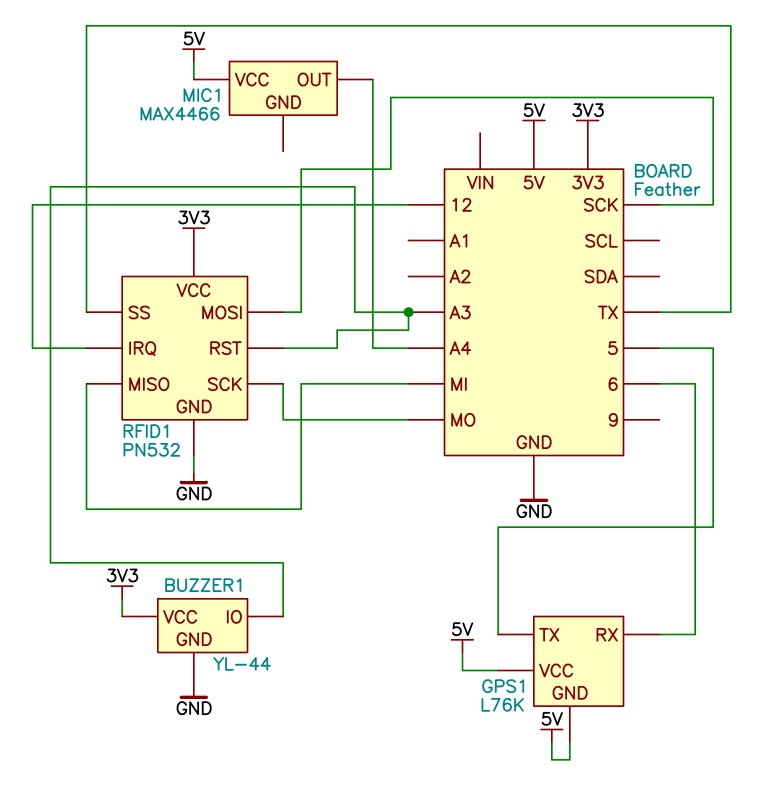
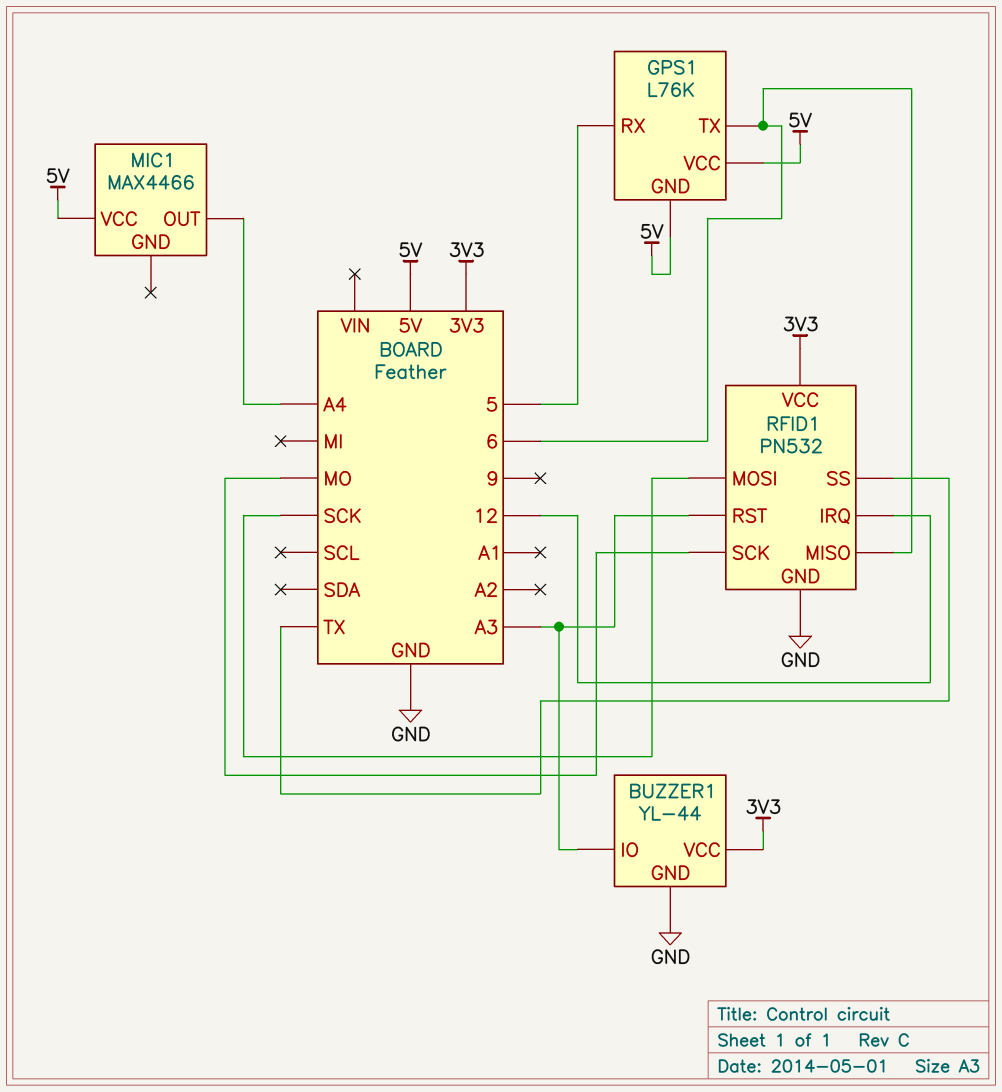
GPS1 pin RX: 6 -> 5
GPS1 pin TX: 5 -> 6
RFID1 pin MISO: MI -> 6

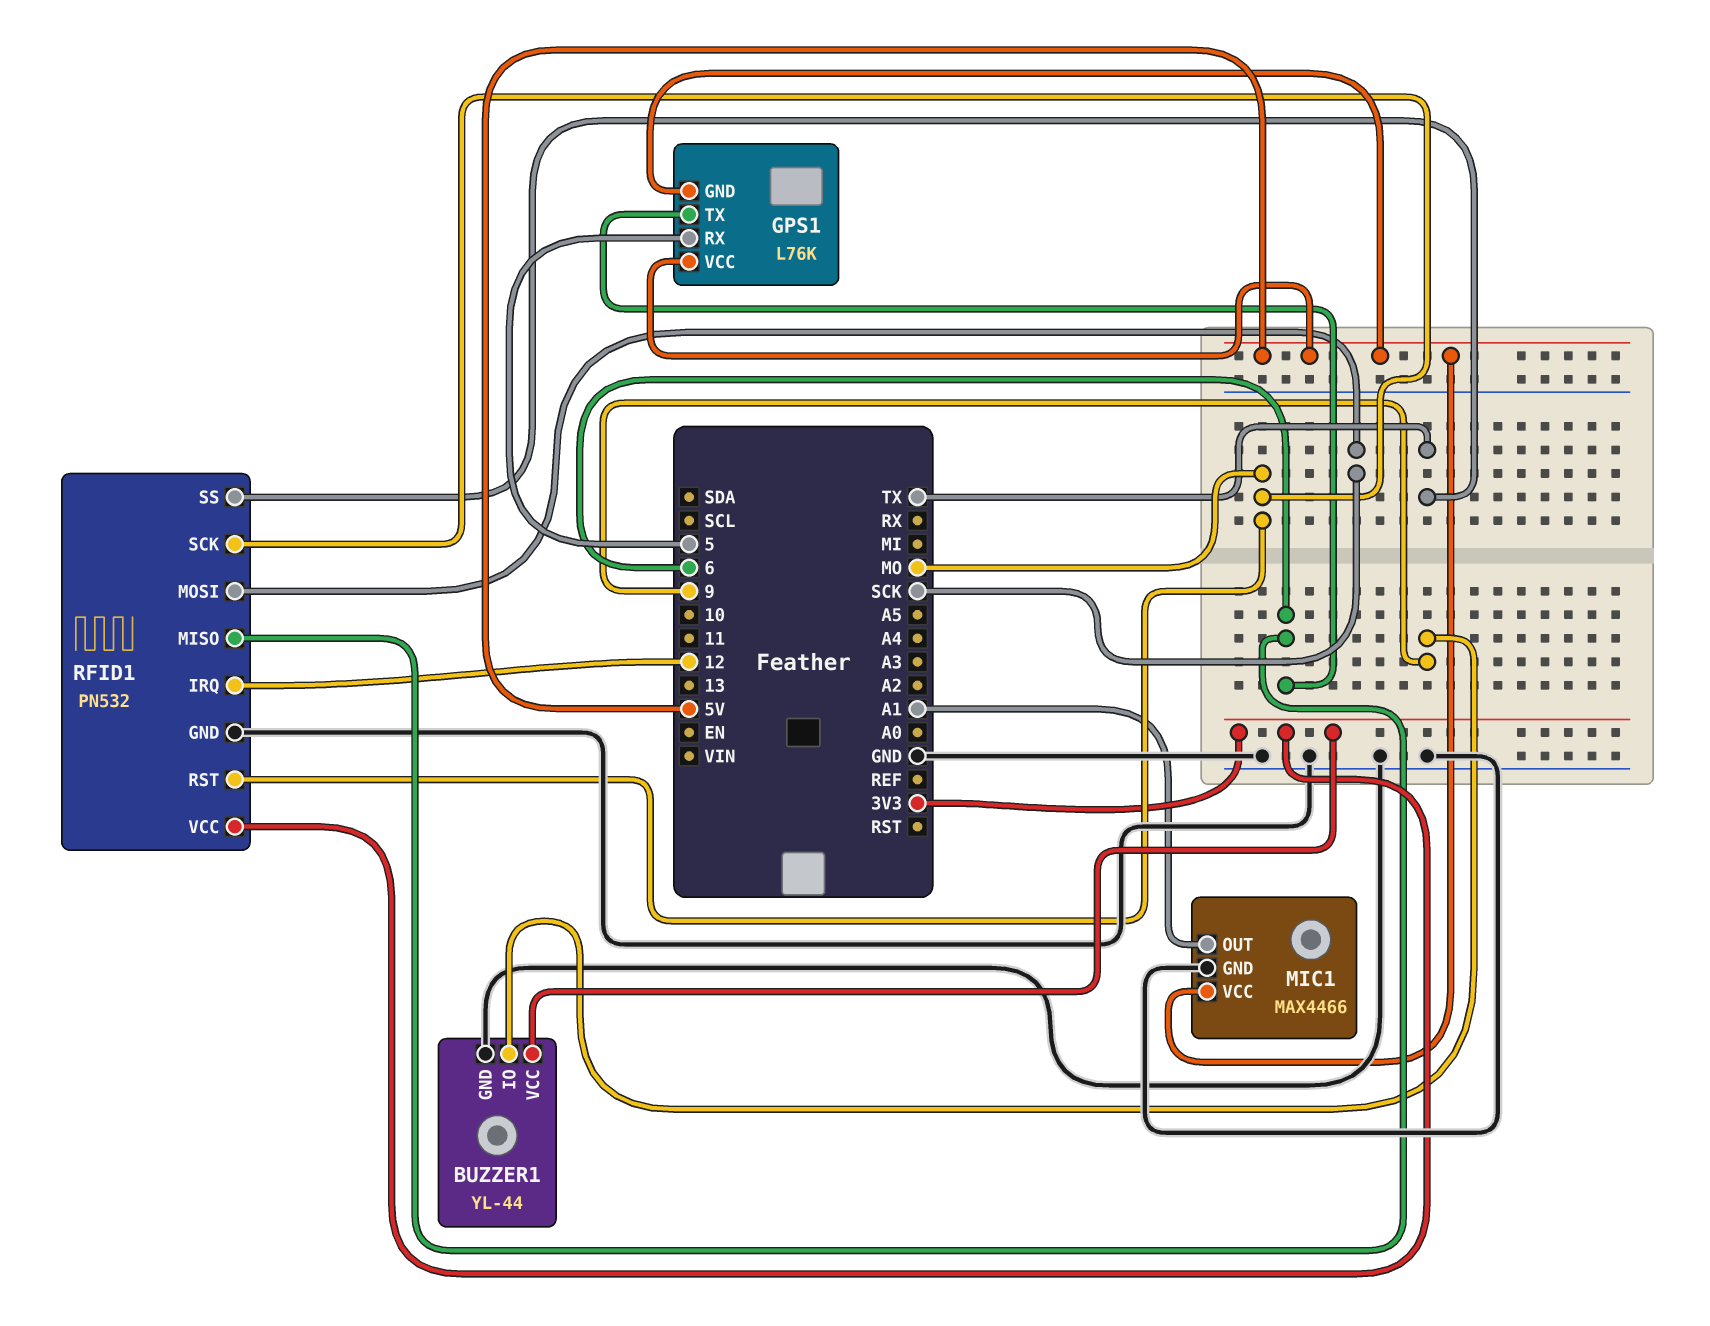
BUZZER1 pin IO: A3 -> 9
MIC1 pin GND: none -> GND
MIC1 pin OUT: A4 -> A1
RFID1 pin RST: A3 -> MO

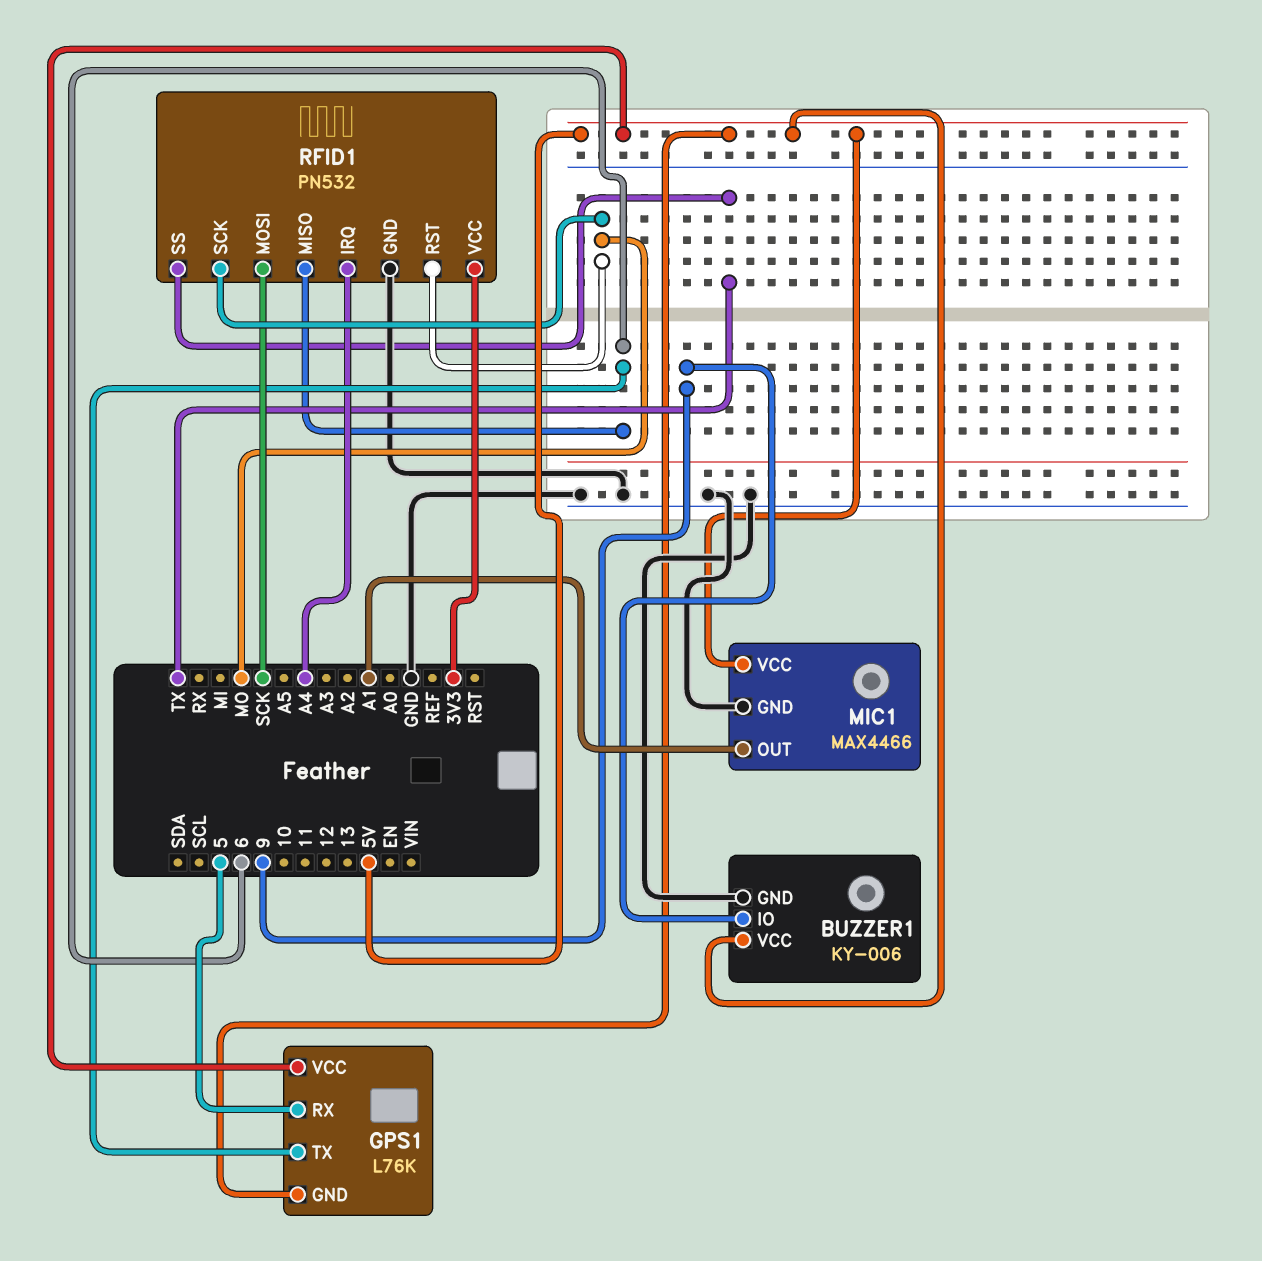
BUZZER1: YL-44 -> KY-006
BUZZER1 pin VCC: 3V3 -> 5V
RFID1 pin IRQ: 12 -> A4

